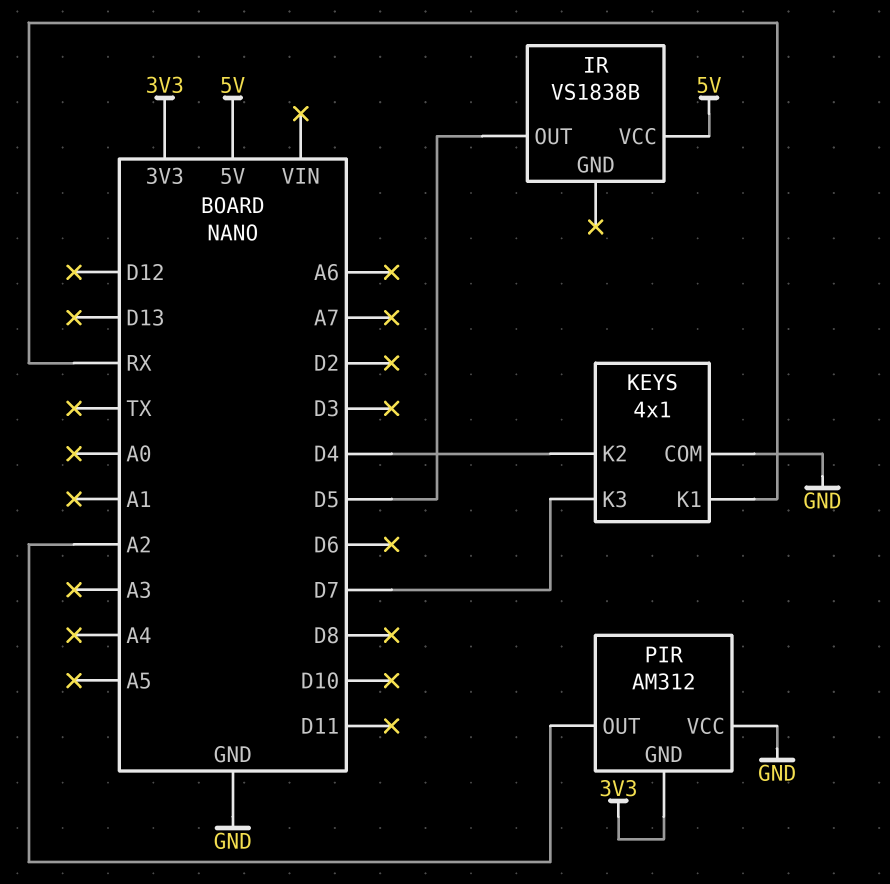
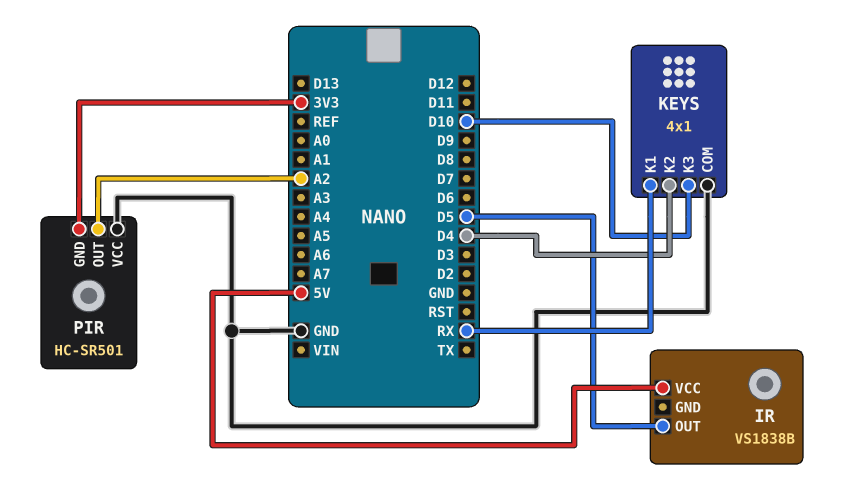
KEYS pin K3: D7 -> D10
PIR: AM312 -> HC-SR501

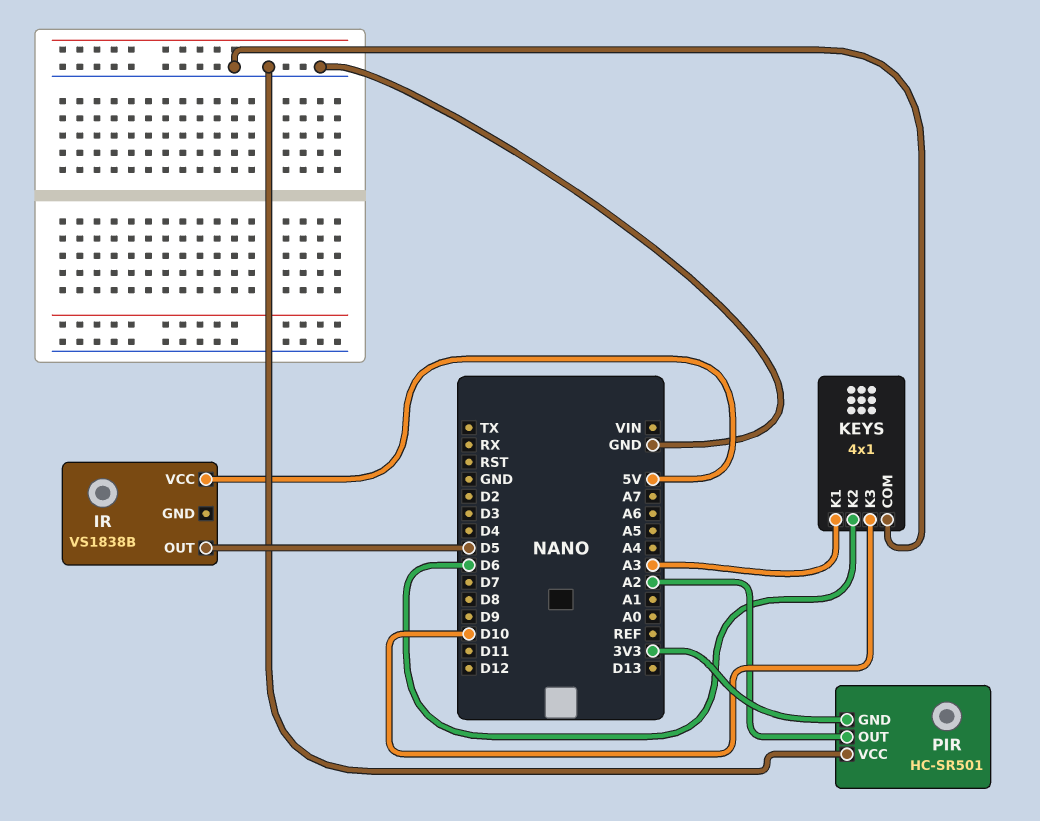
KEYS pin K1: RX -> A3
KEYS pin K2: D4 -> D6

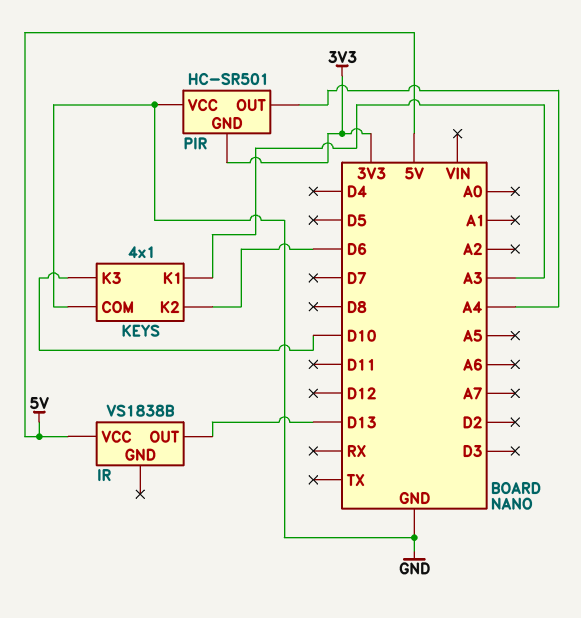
IR pin OUT: D5 -> D13
PIR pin OUT: A2 -> A4

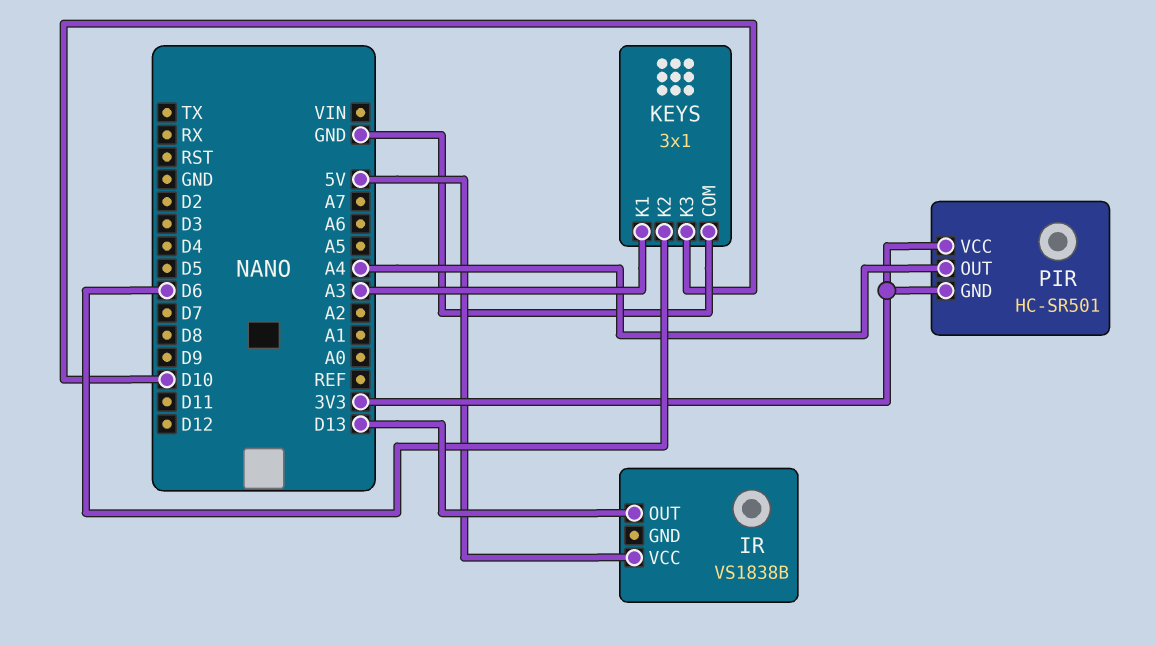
KEYS: 4x1 -> 3x1
PIR pin VCC: GND -> 3V3

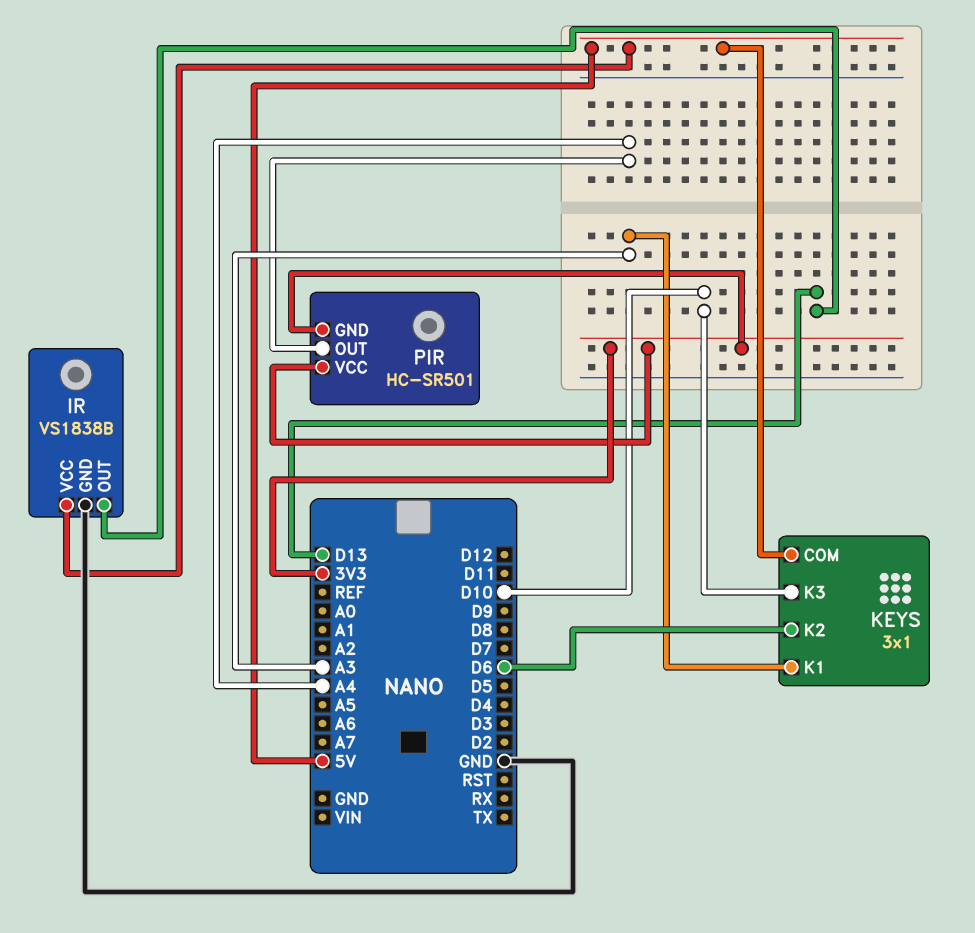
IR pin GND: none -> GND
KEYS pin COM: GND -> 5V

